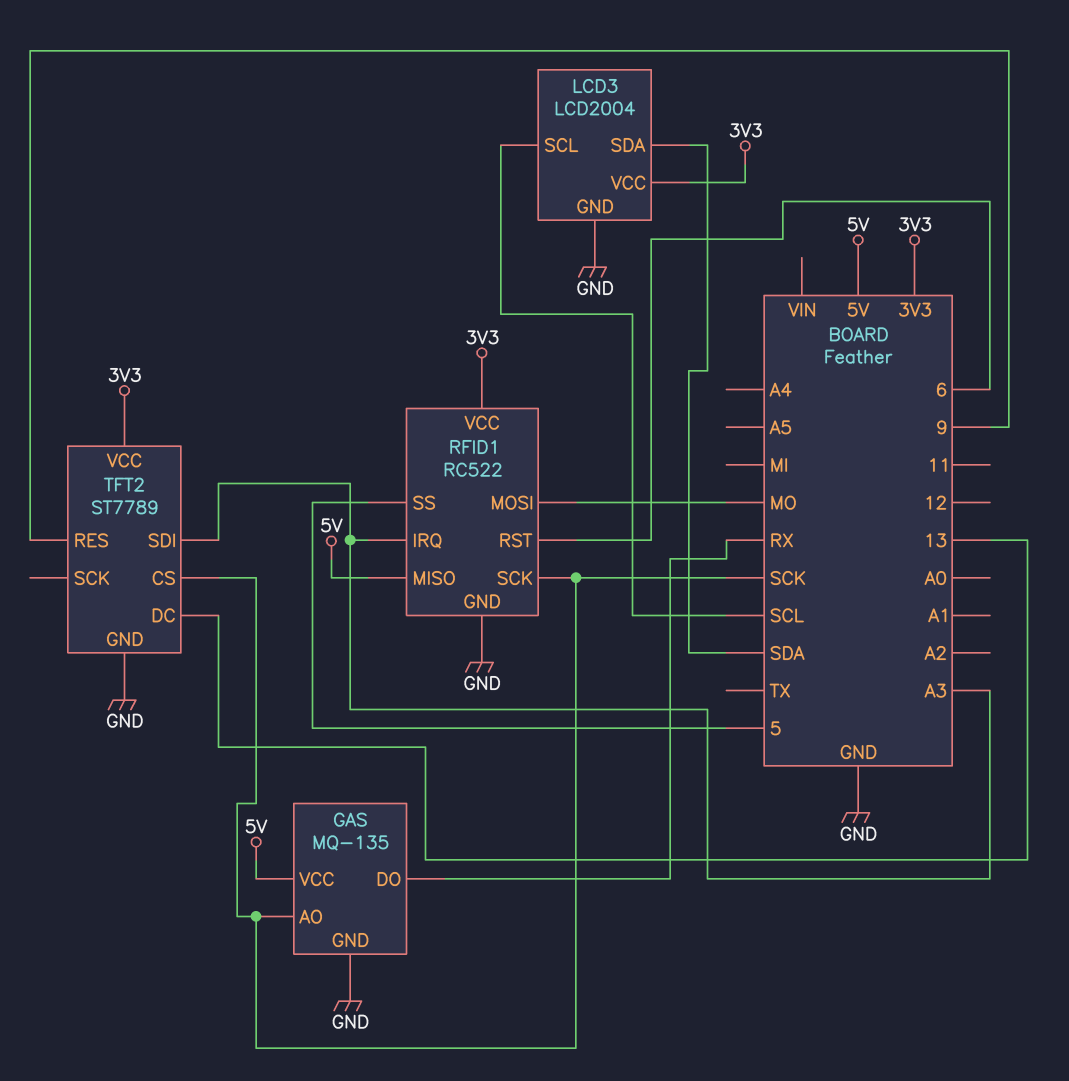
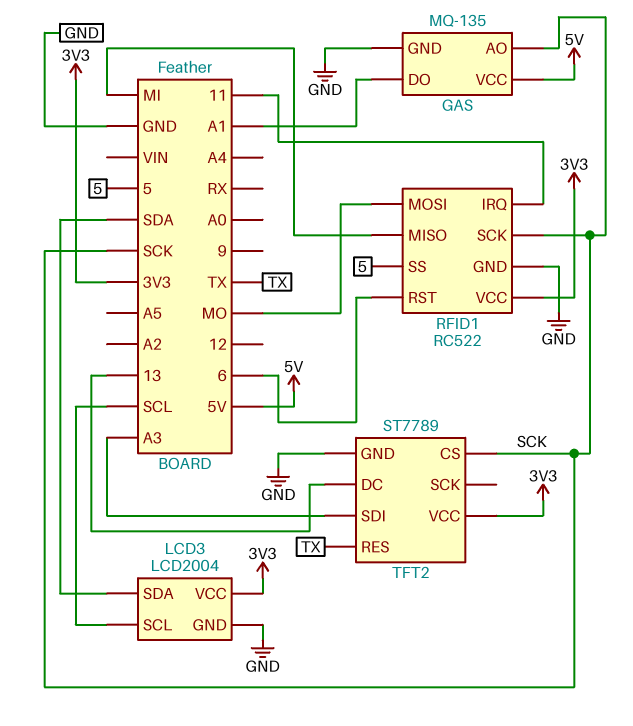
GAS pin DO: RX -> A1
RFID1 pin IRQ: A3 -> 11
RFID1 pin MISO: 5V -> MI
TFT2 pin RES: 9 -> TX

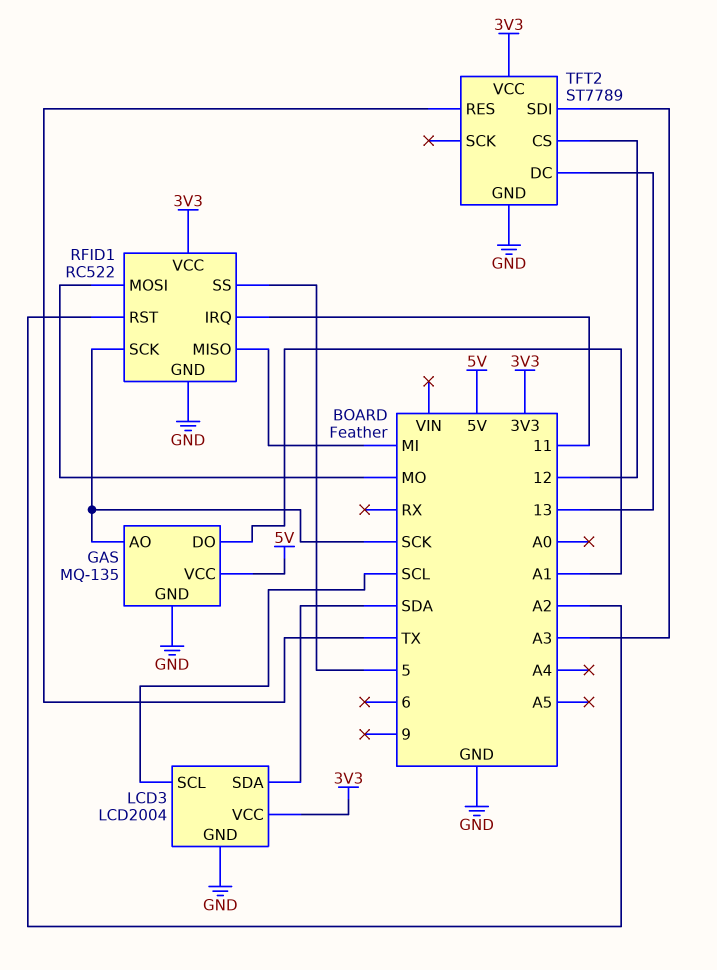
RFID1 pin RST: 6 -> A2
TFT2 pin CS: SCK -> 12

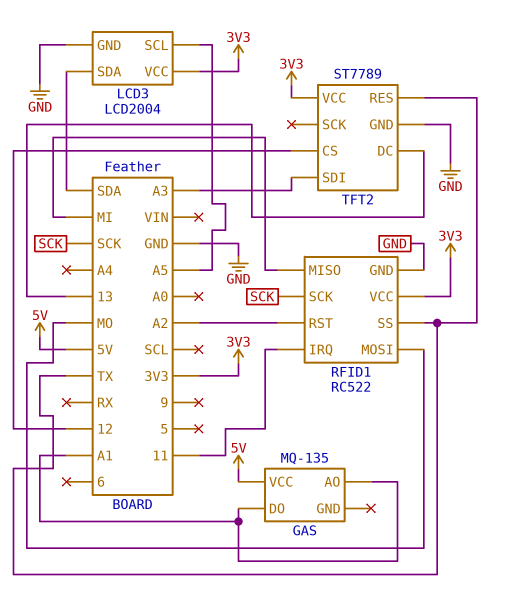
GAS pin AO: SCK -> A1
GAS pin GND: GND -> none
LCD3 pin SCL: SCL -> A5
RFID1 pin SS: 5 -> TX

